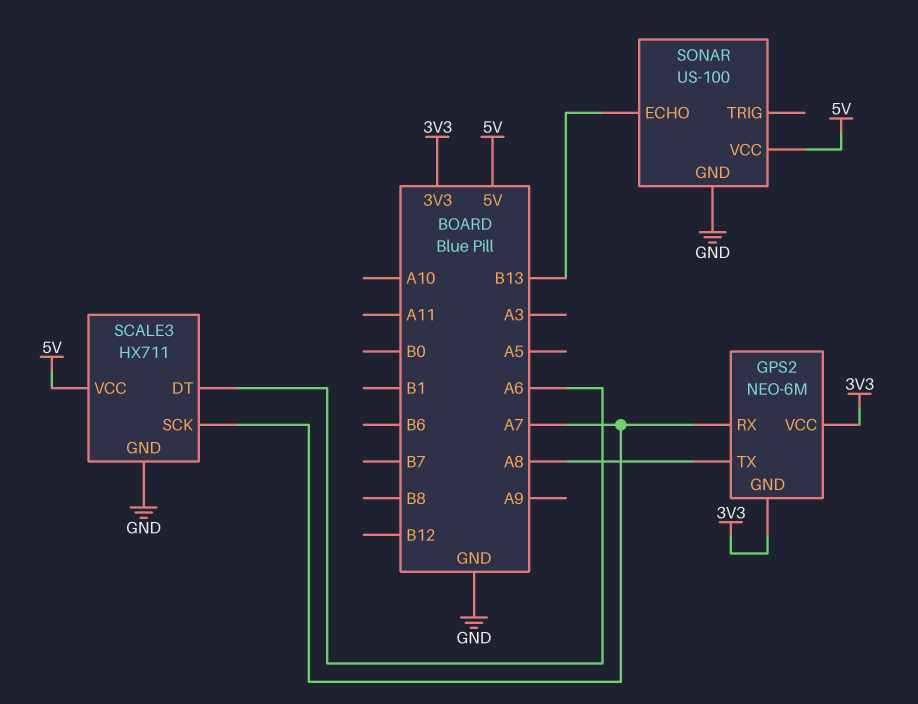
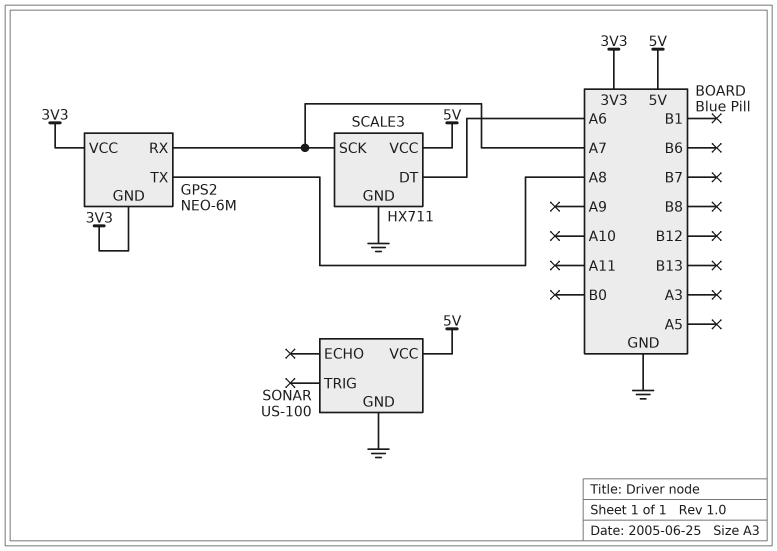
SONAR pin ECHO: B13 -> none

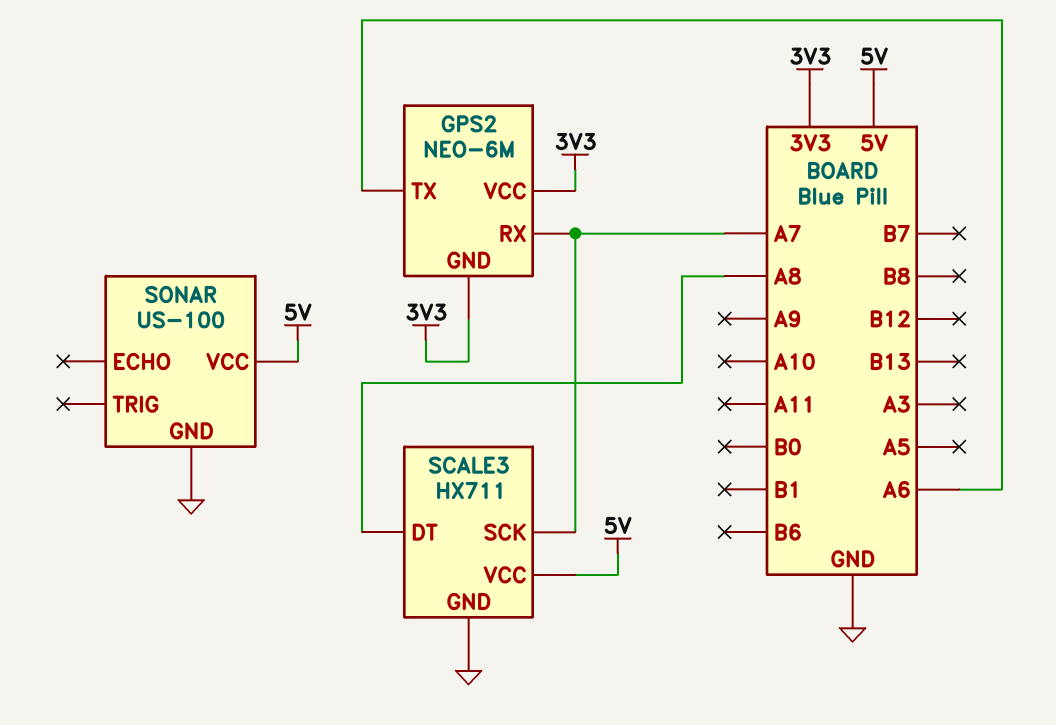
GPS2 pin TX: A8 -> A6
SCALE3 pin DT: A6 -> A8

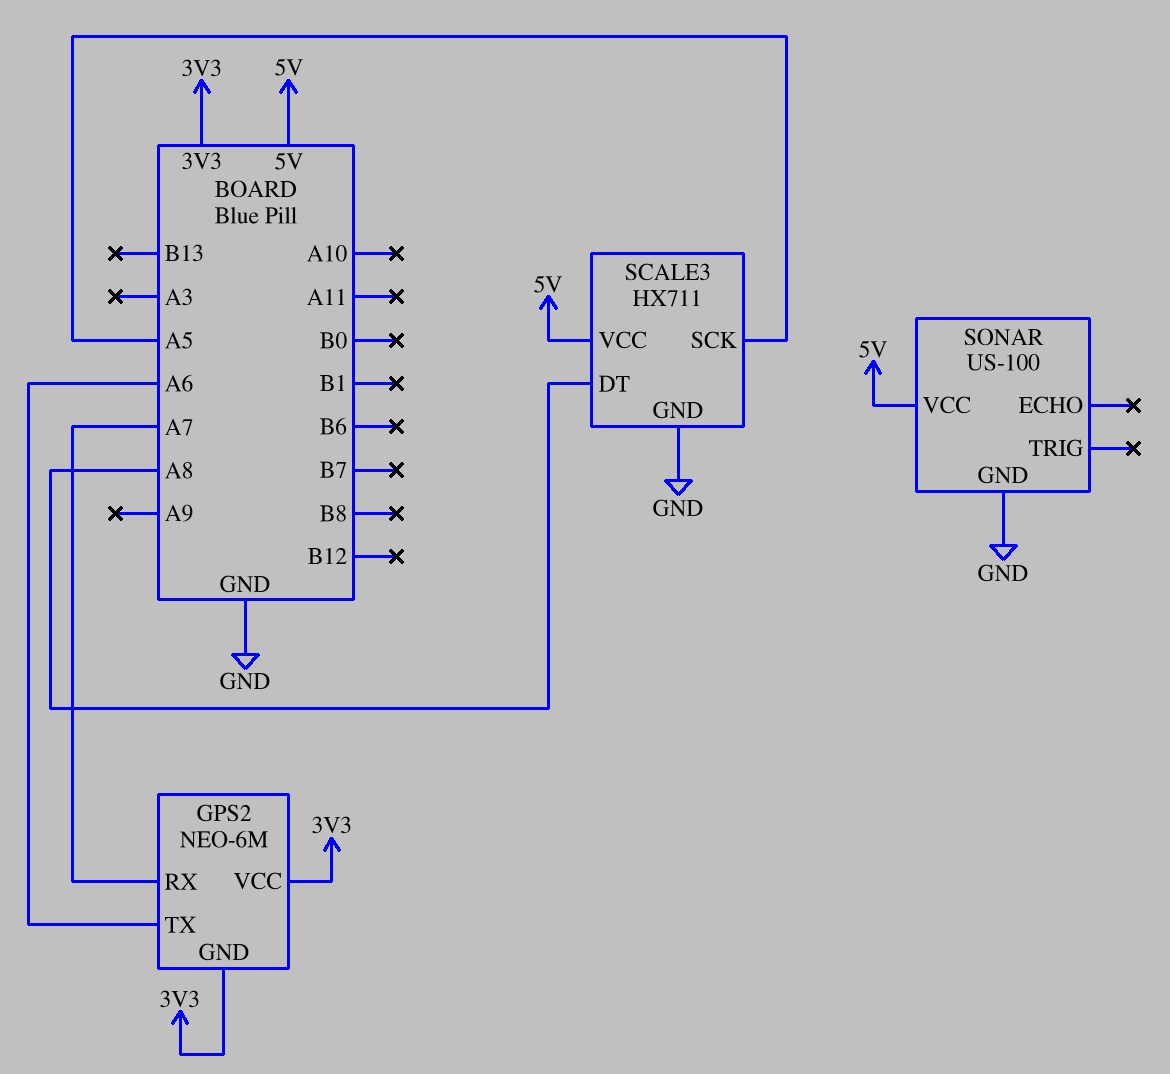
SCALE3 pin SCK: A7 -> A5

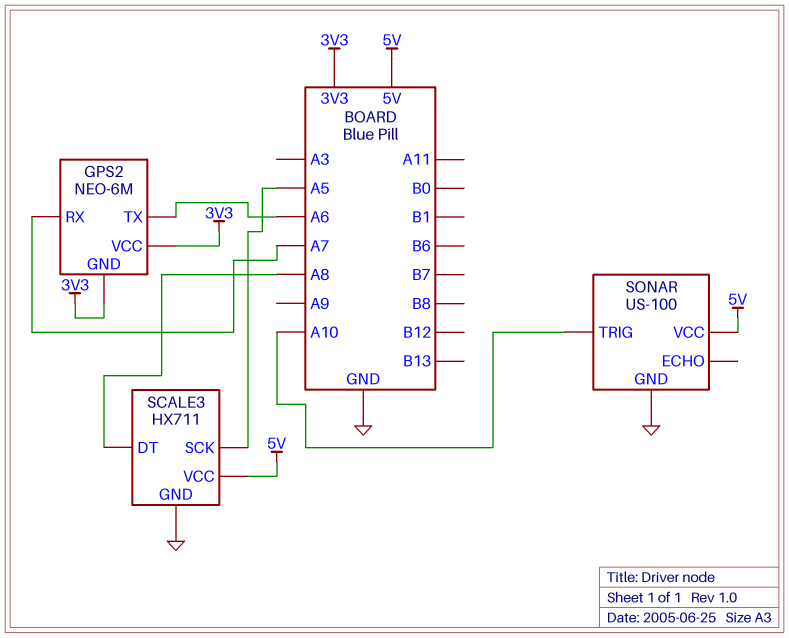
SONAR pin TRIG: none -> A10

